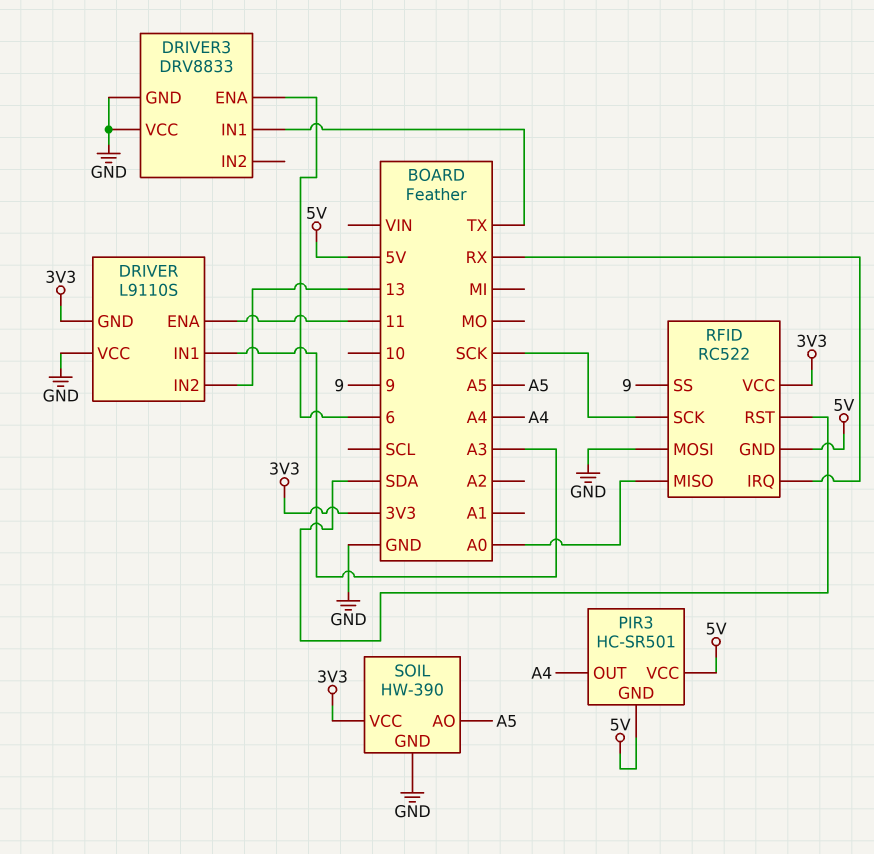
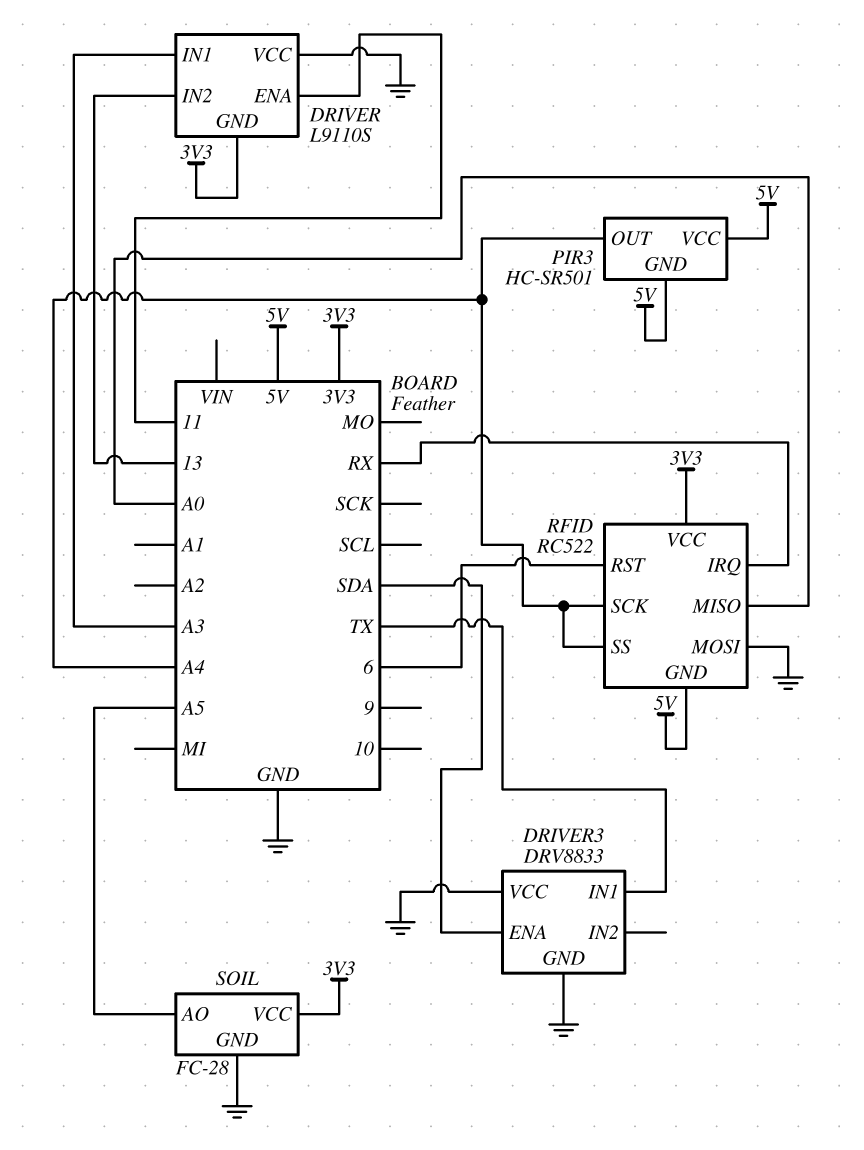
DRIVER3 pin ENA: 6 -> SDA
RFID pin RST: SDA -> 6
RFID pin SCK: SCK -> A4
RFID pin SS: 9 -> A4
SOIL: HW-390 -> FC-28

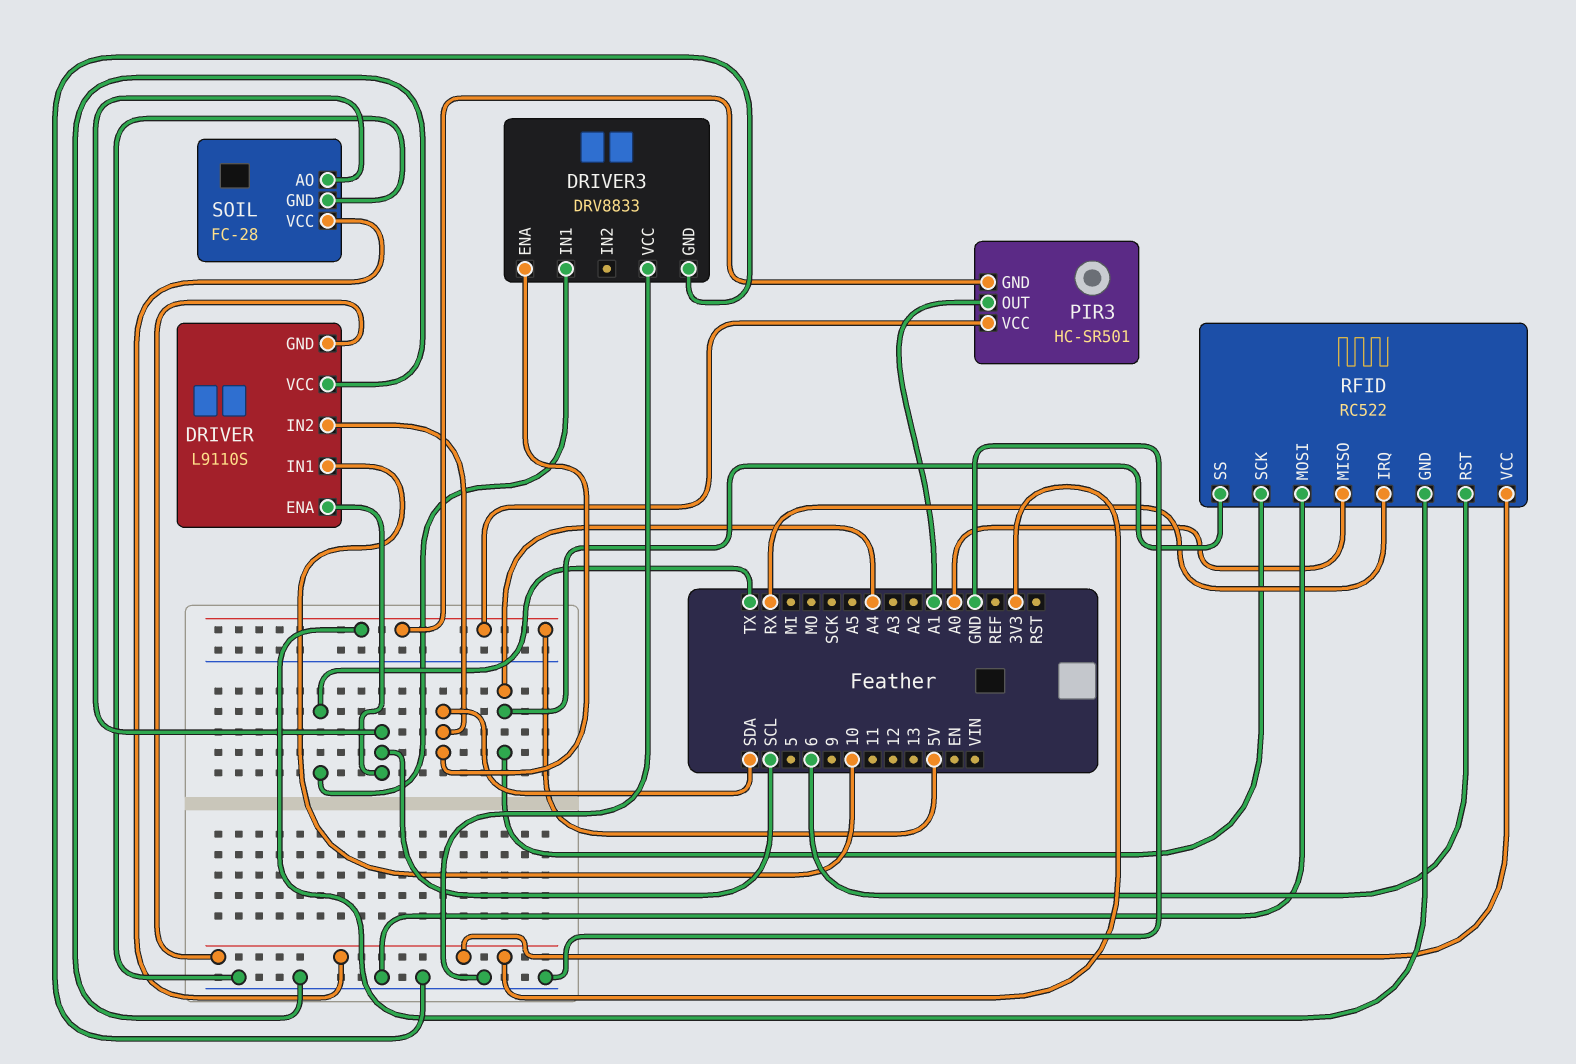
DRIVER pin ENA: 11 -> SCL
DRIVER pin IN1: A3 -> 10
DRIVER pin IN2: 13 -> SDA
PIR3 pin OUT: A4 -> A1
SOIL pin AO: A5 -> SCL

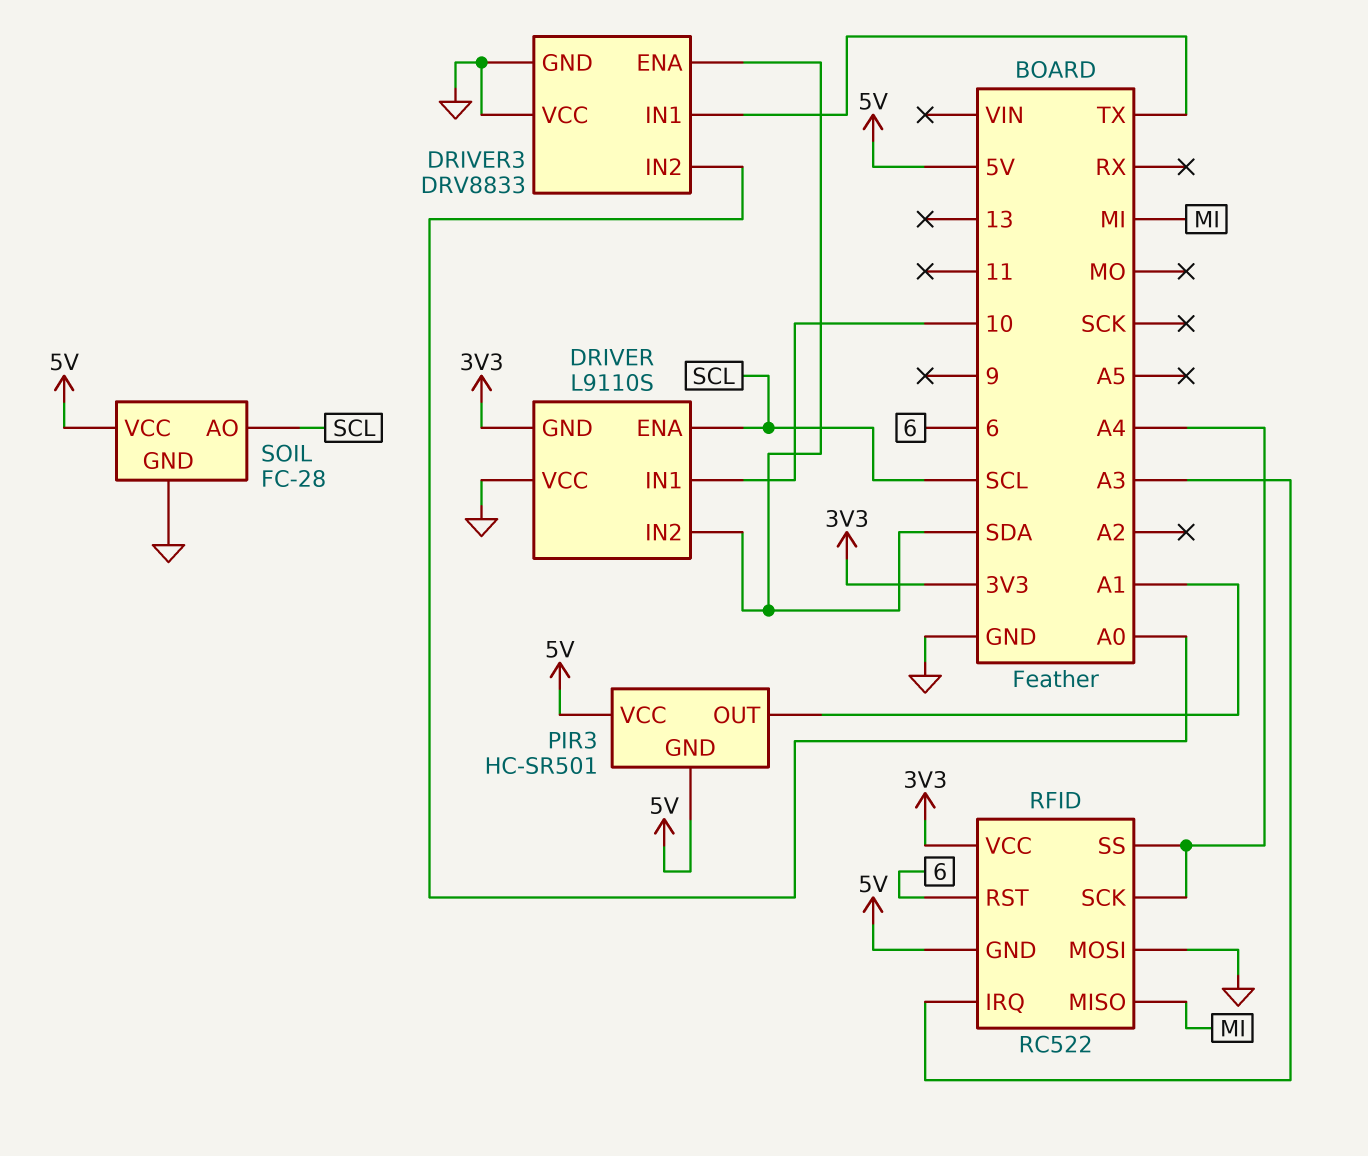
DRIVER3 pin IN2: none -> A0
RFID pin IRQ: RX -> A3
RFID pin MISO: A0 -> MI
SOIL pin VCC: 3V3 -> 5V

